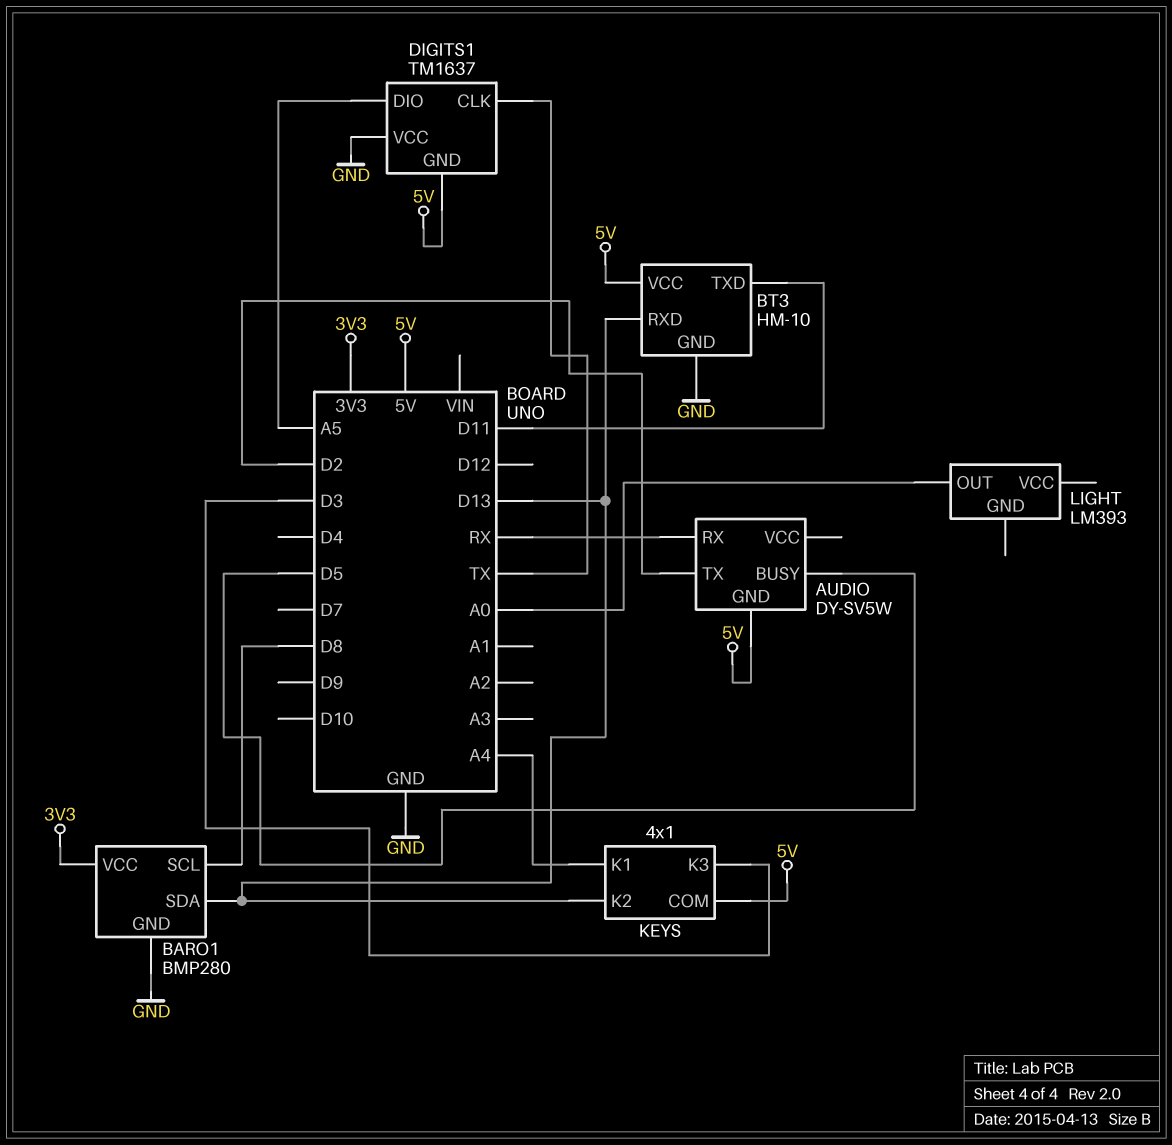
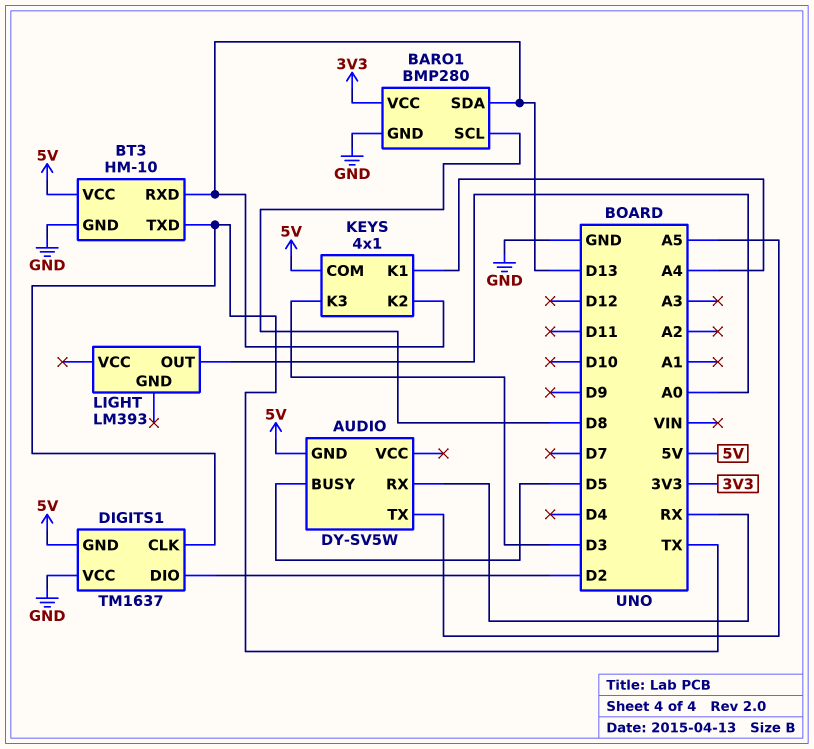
AUDIO pin TX: D2 -> A5
BT3 pin TXD: D11 -> TX
DIGITS1 pin DIO: A5 -> D2

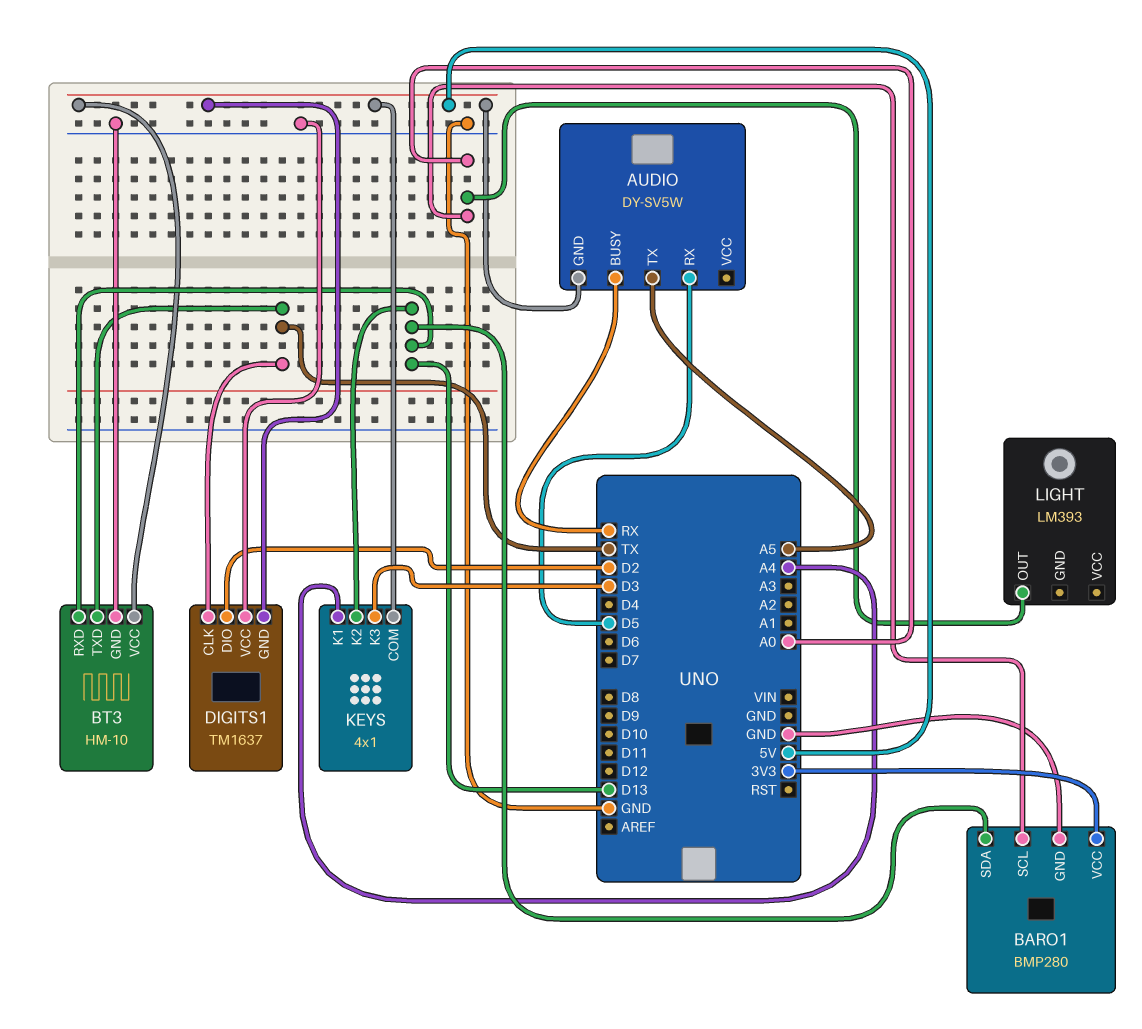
AUDIO pin BUSY: D5 -> RX
AUDIO pin RX: RX -> D5
BARO1 pin SCL: D8 -> A0

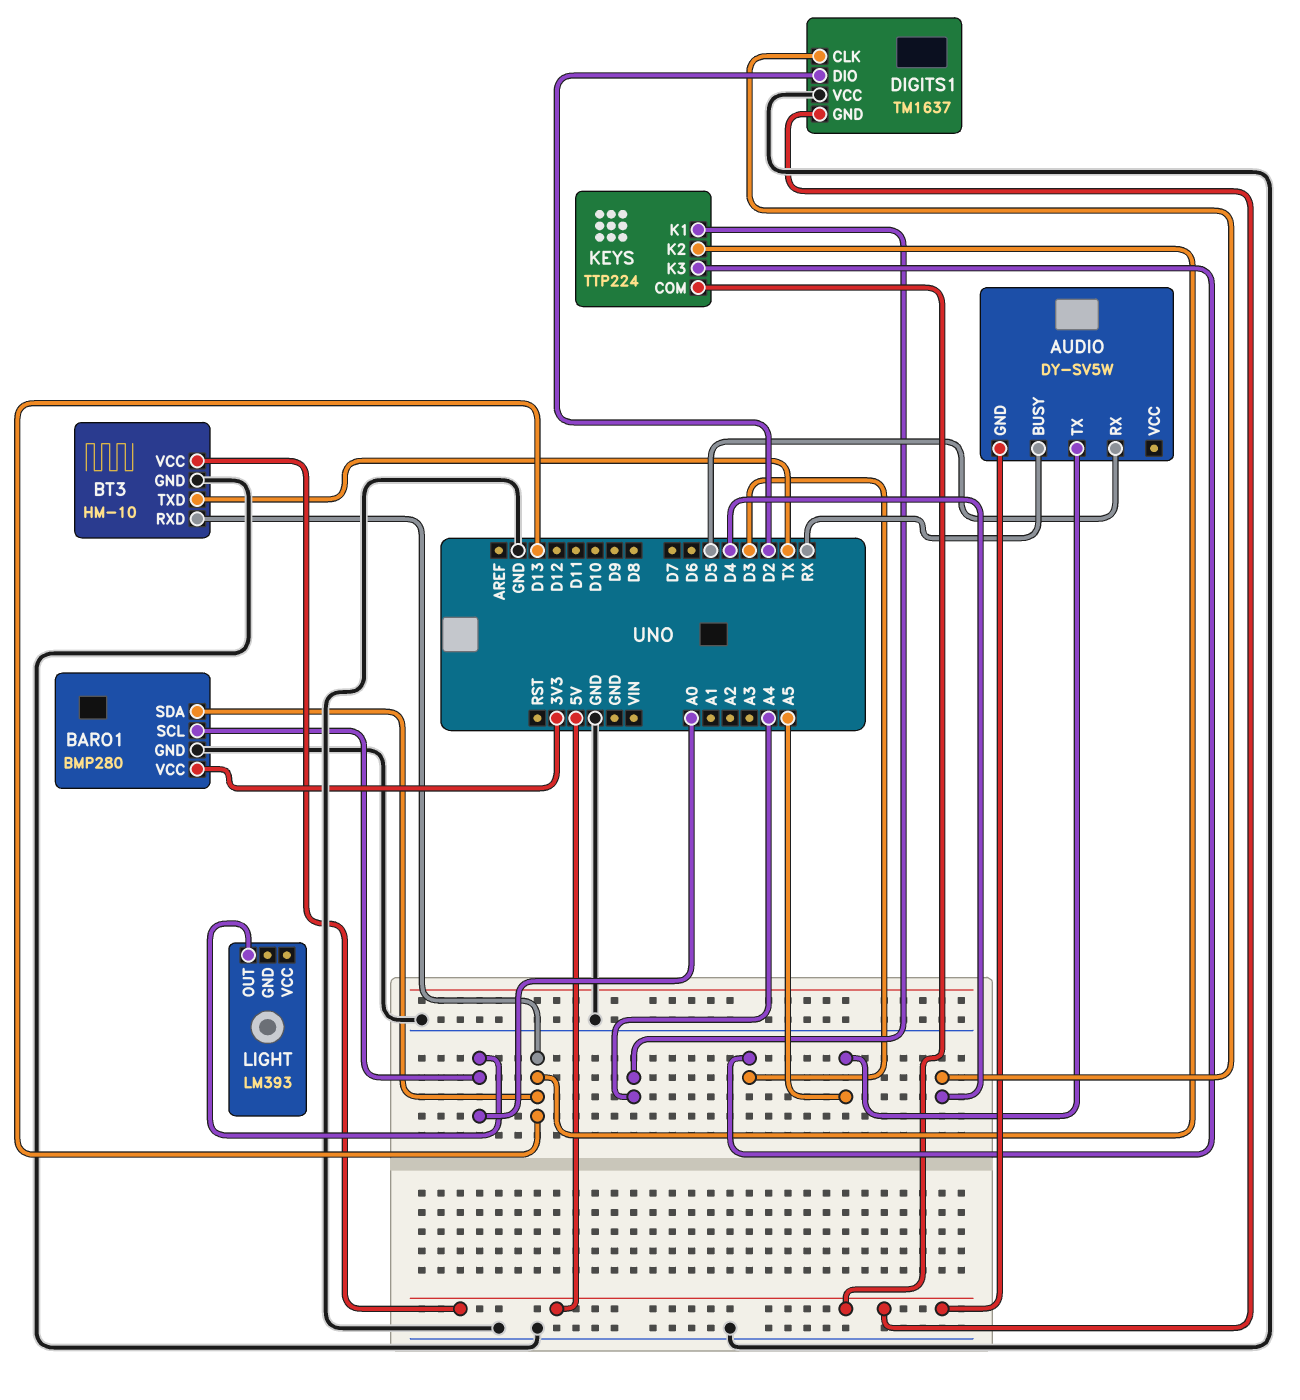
DIGITS1 pin CLK: TX -> D4
KEYS: 4x1 -> TTP224

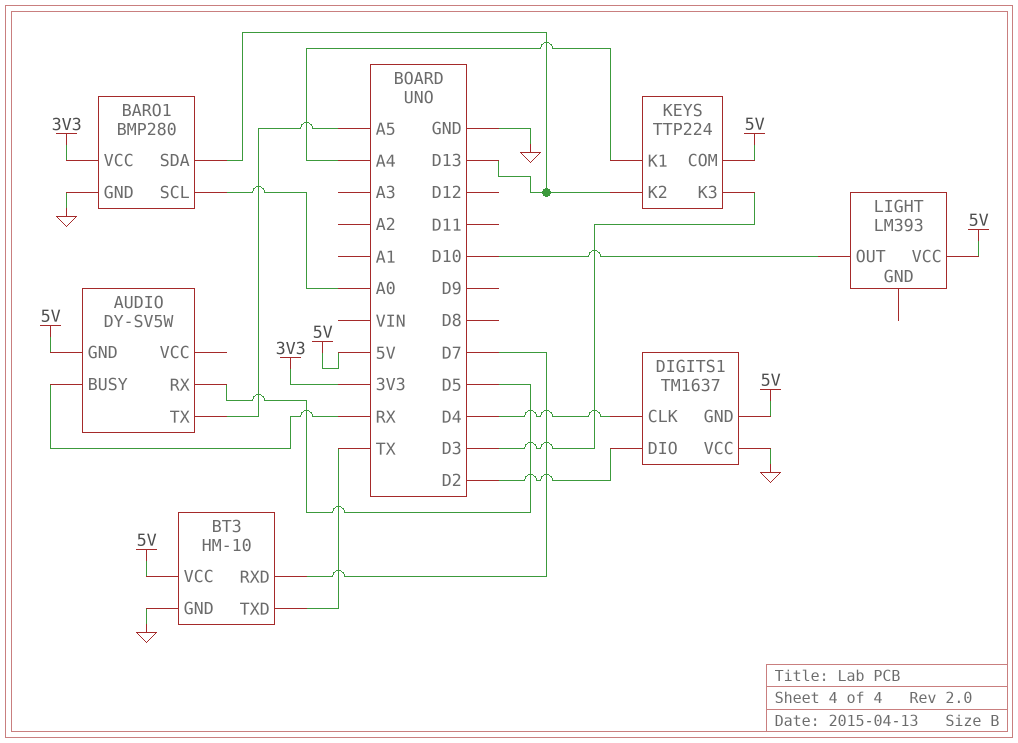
BT3 pin RXD: D13 -> D7
LIGHT pin OUT: A0 -> D10
LIGHT pin VCC: none -> 5V

